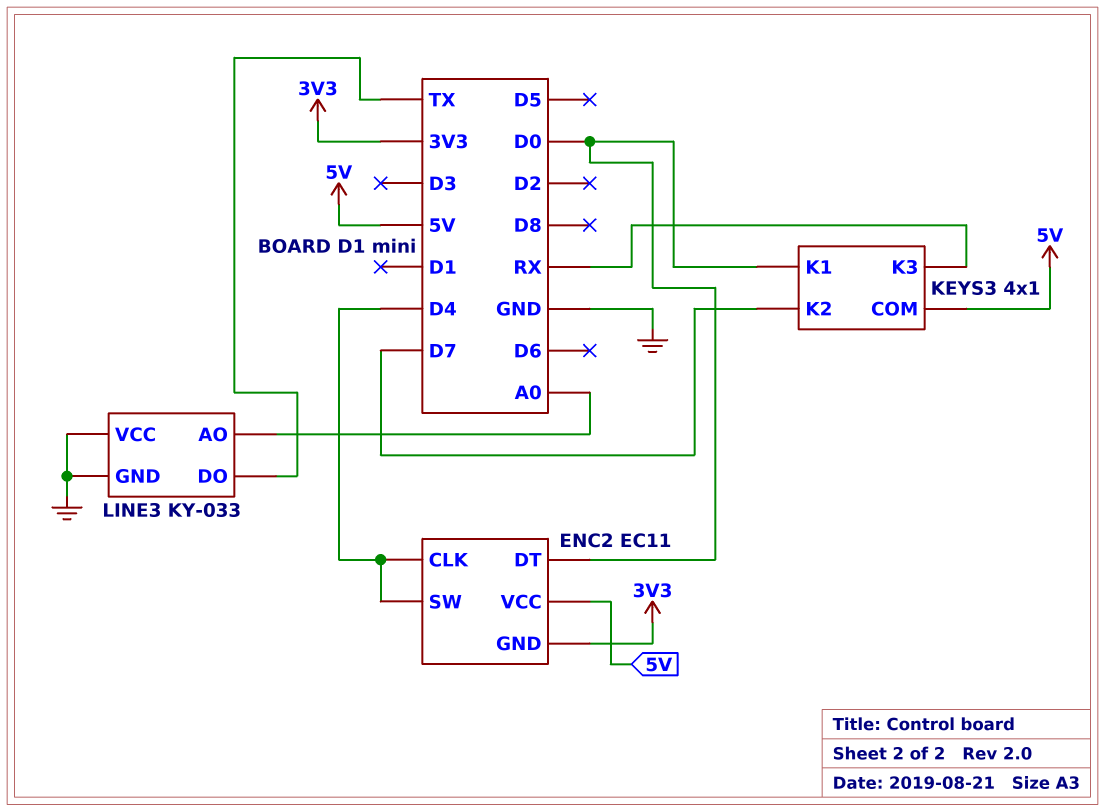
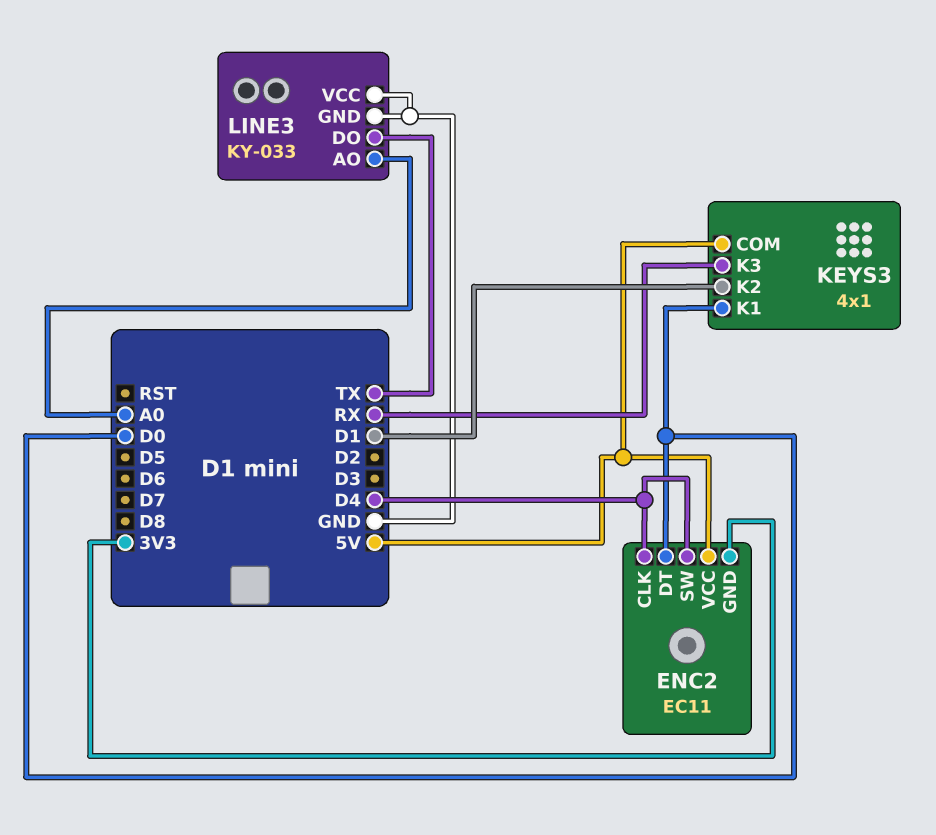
KEYS3 pin K2: D7 -> D1

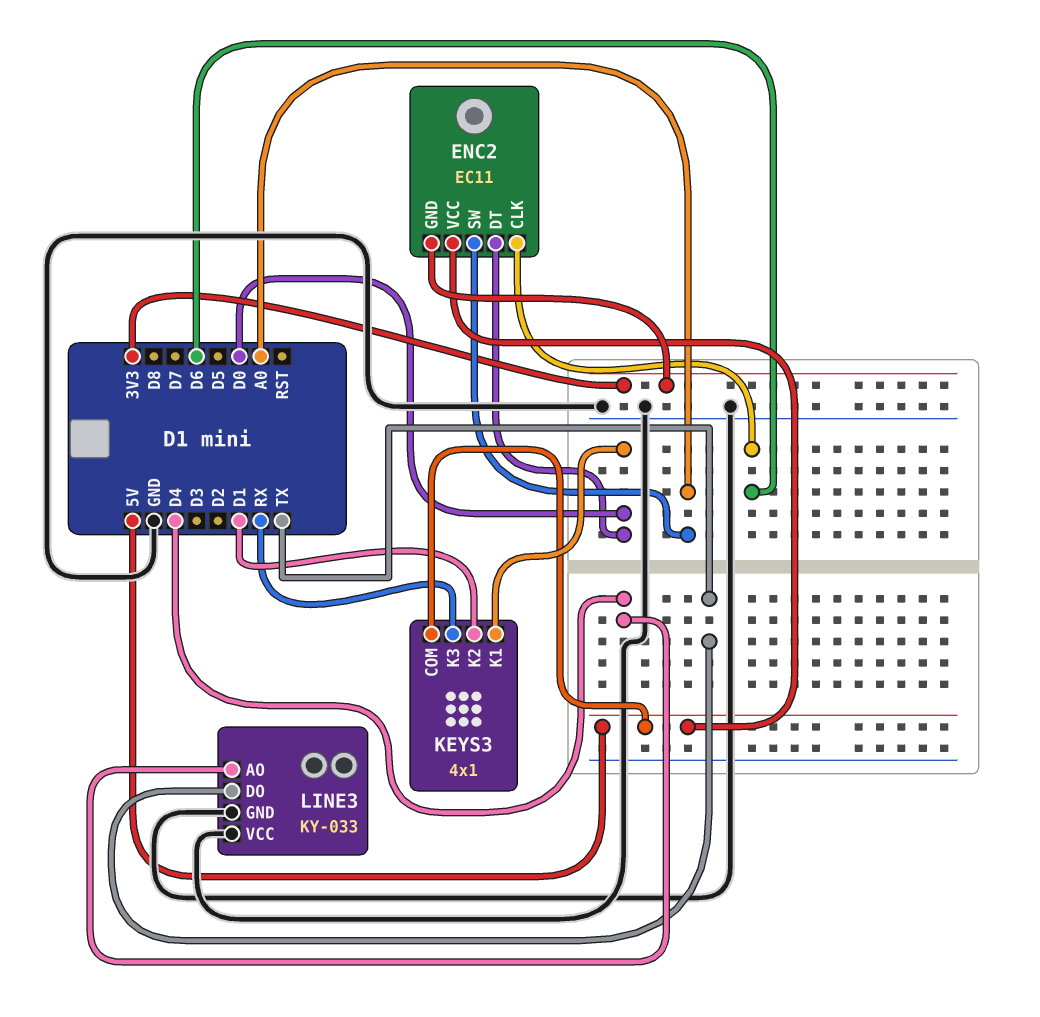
ENC2 pin CLK: D4 -> D6
ENC2 pin SW: D4 -> A0
LINE3 pin AO: A0 -> D4

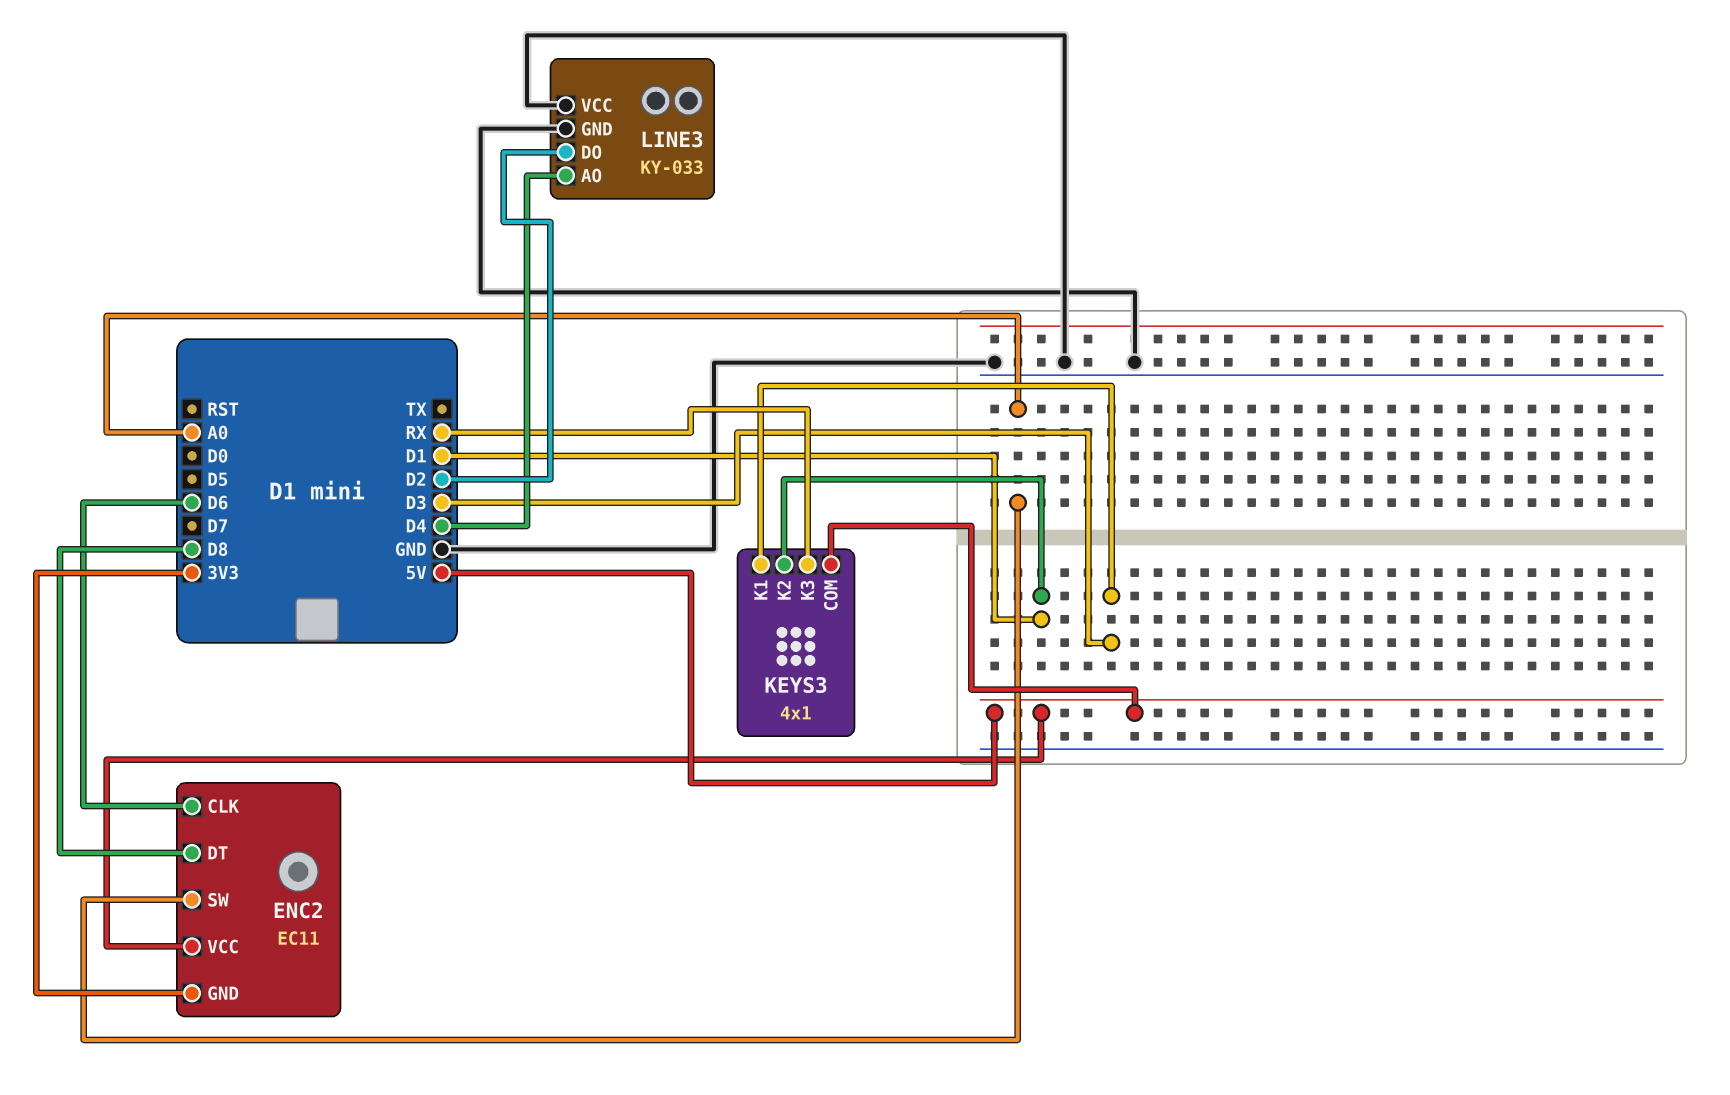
ENC2 pin DT: D0 -> D8
KEYS3 pin K1: D0 -> D3
LINE3 pin DO: TX -> D2

